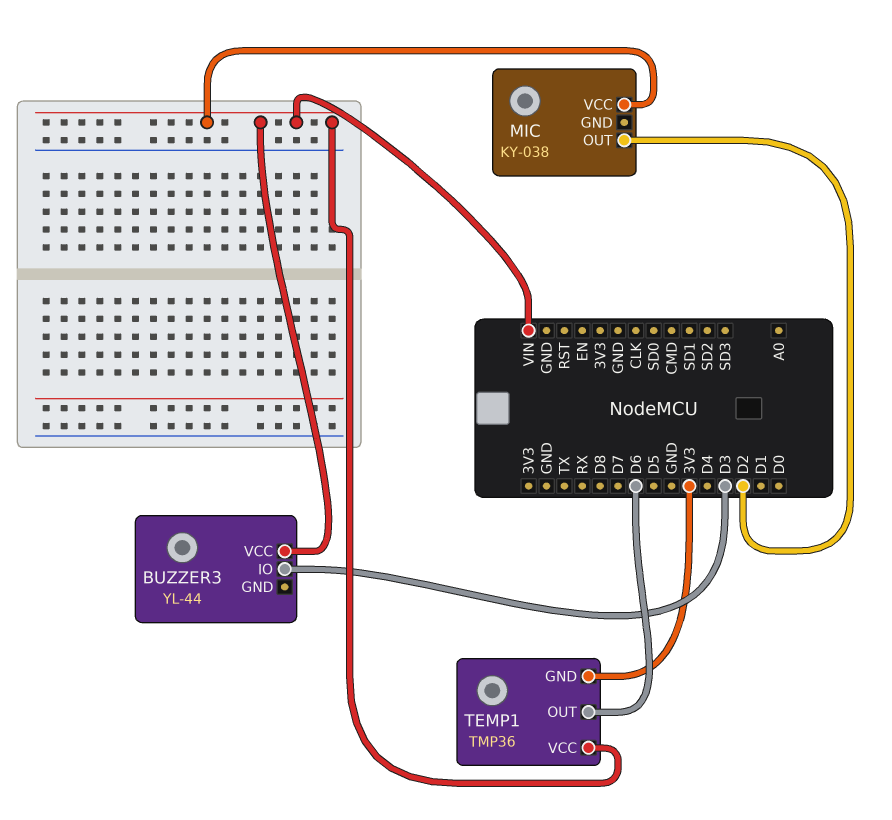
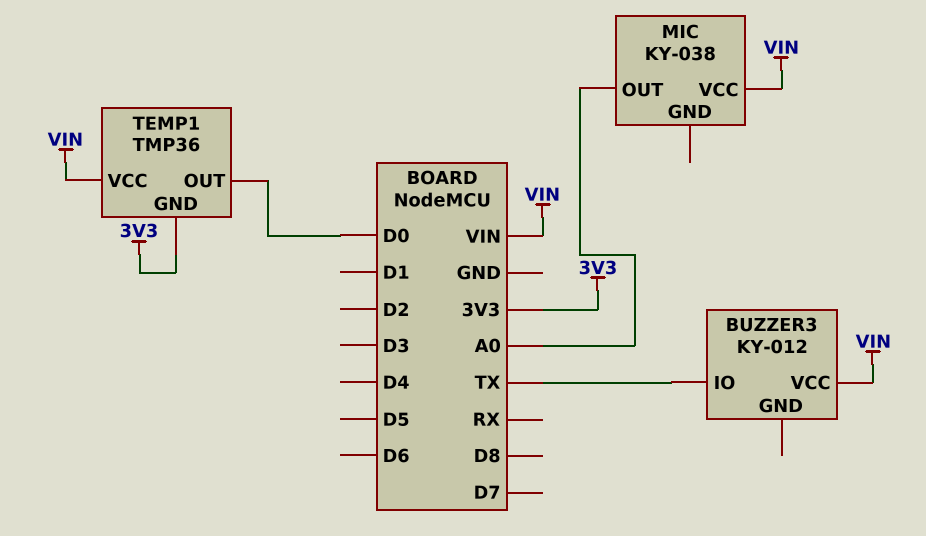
BUZZER3: YL-44 -> KY-012
BUZZER3 pin IO: D3 -> TX
MIC pin OUT: D2 -> A0
TEMP1 pin OUT: D6 -> D0

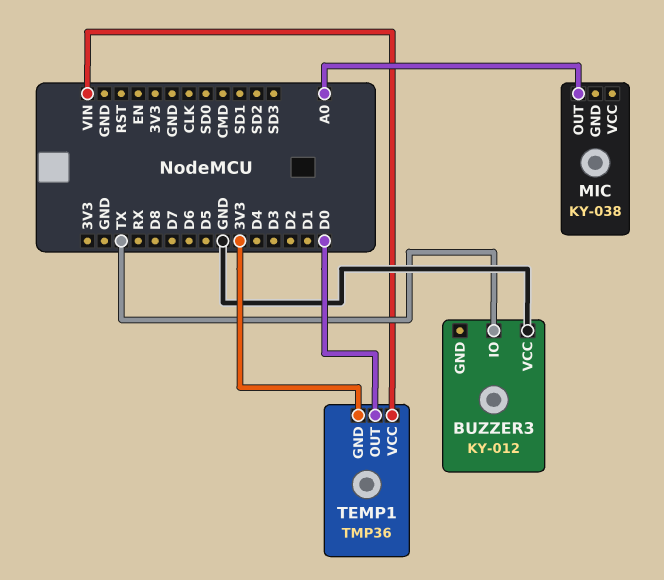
BUZZER3 pin VCC: VIN -> GND
MIC pin VCC: VIN -> none

